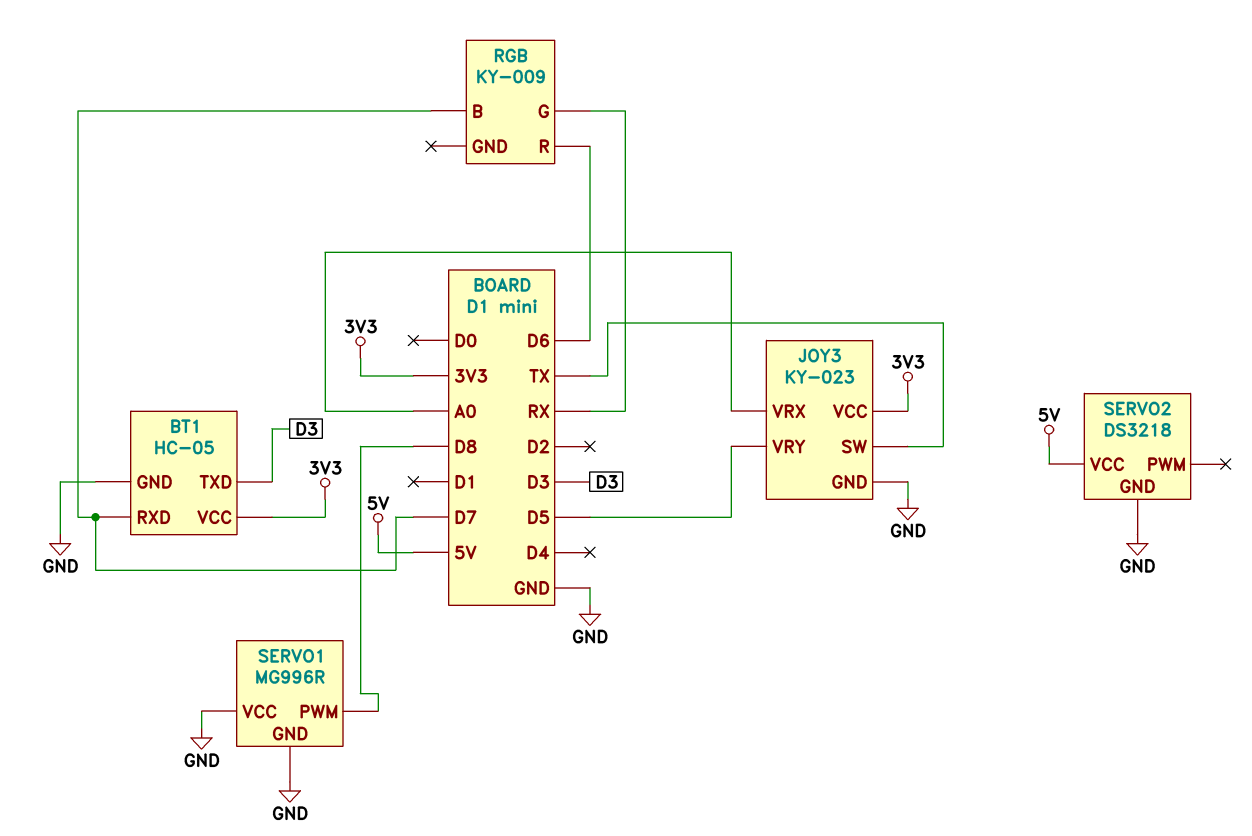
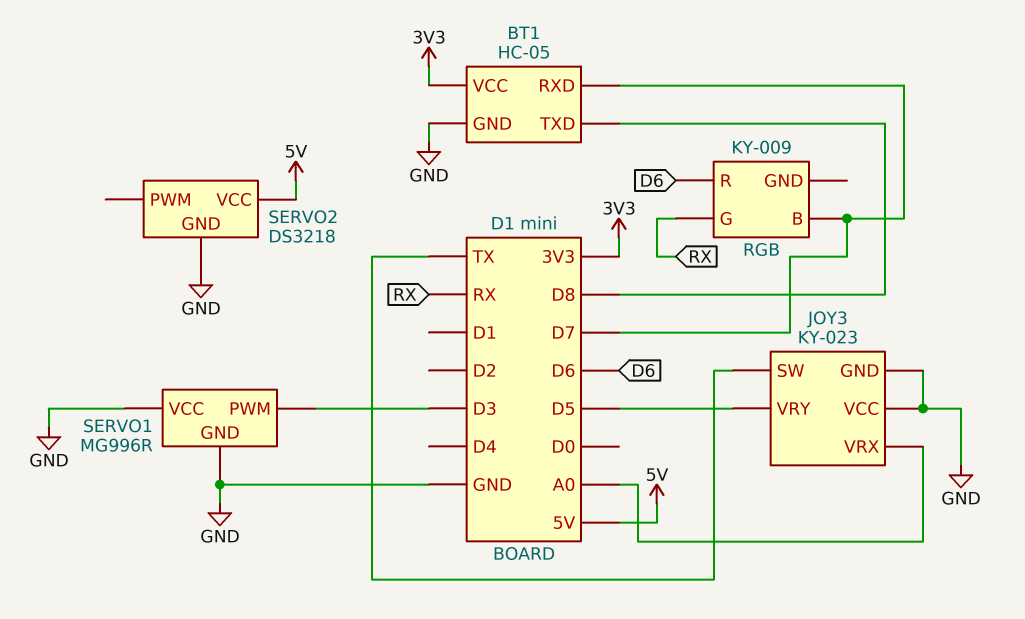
BT1 pin TXD: D3 -> D8
JOY3 pin VCC: 3V3 -> GND
SERVO1 pin PWM: D8 -> D3

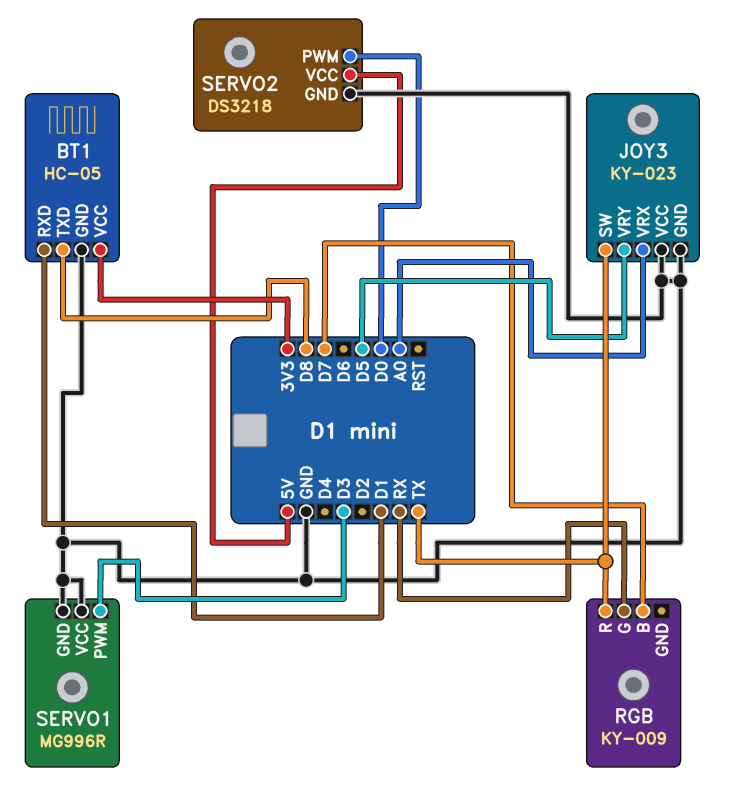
BT1 pin RXD: D7 -> D1
RGB pin R: D6 -> TX
SERVO2 pin PWM: none -> D0

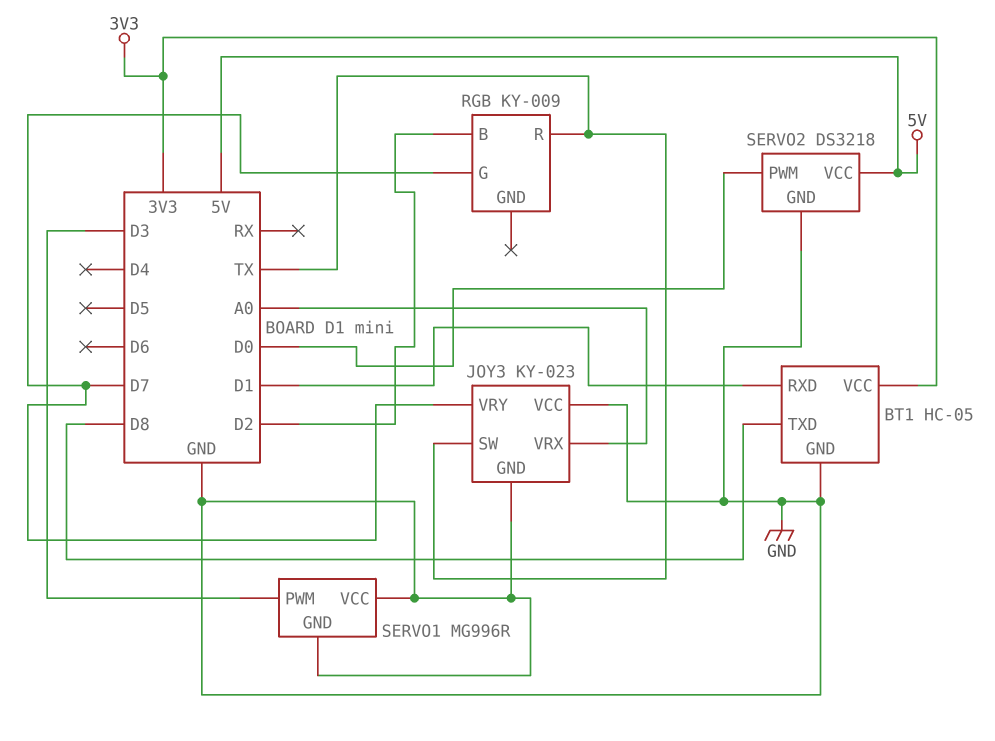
JOY3 pin VRY: D5 -> D7
RGB pin B: D7 -> D2
RGB pin G: RX -> D7

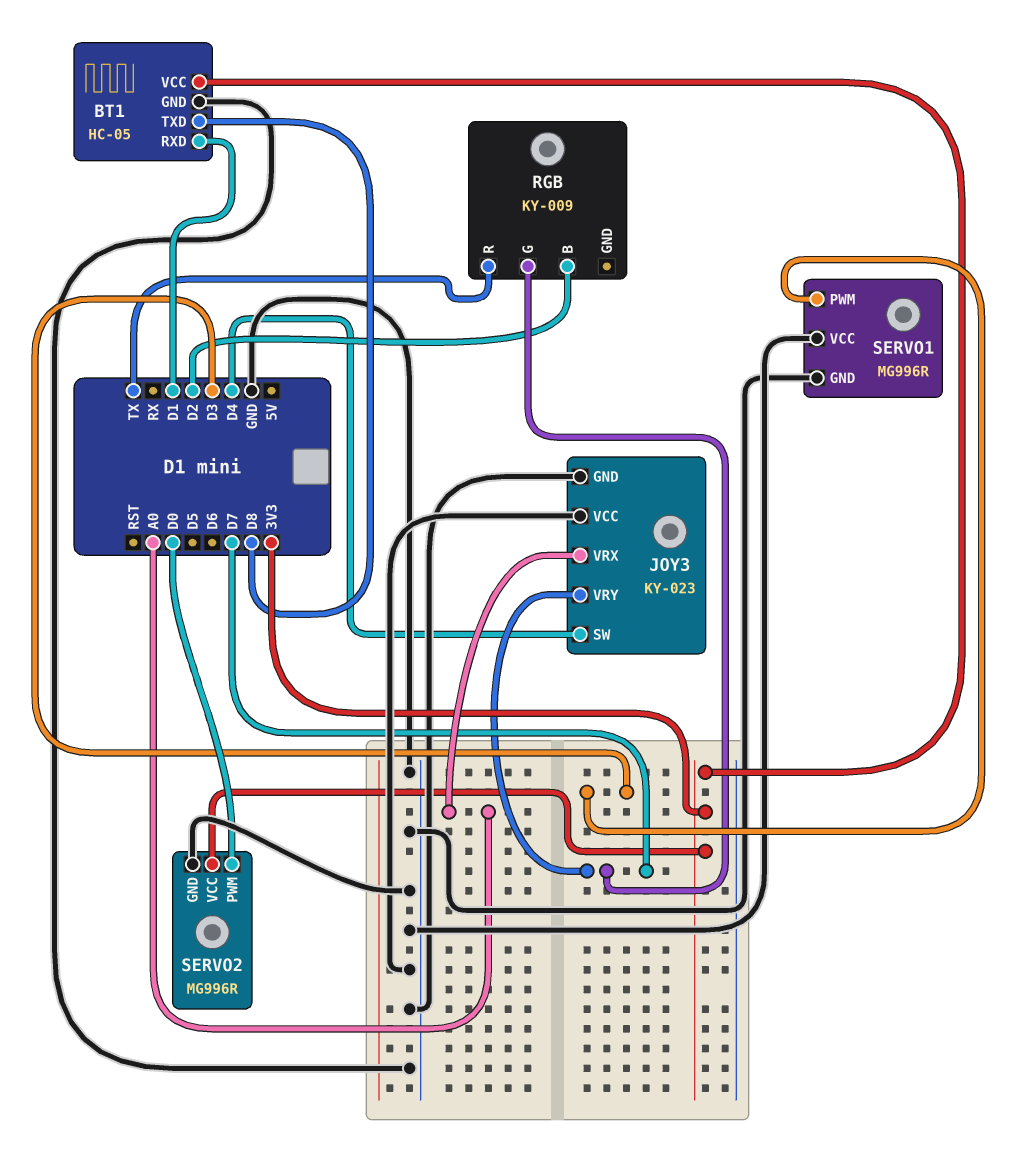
JOY3 pin SW: TX -> D4
SERVO2: DS3218 -> MG996R
SERVO2 pin VCC: 5V -> 3V3

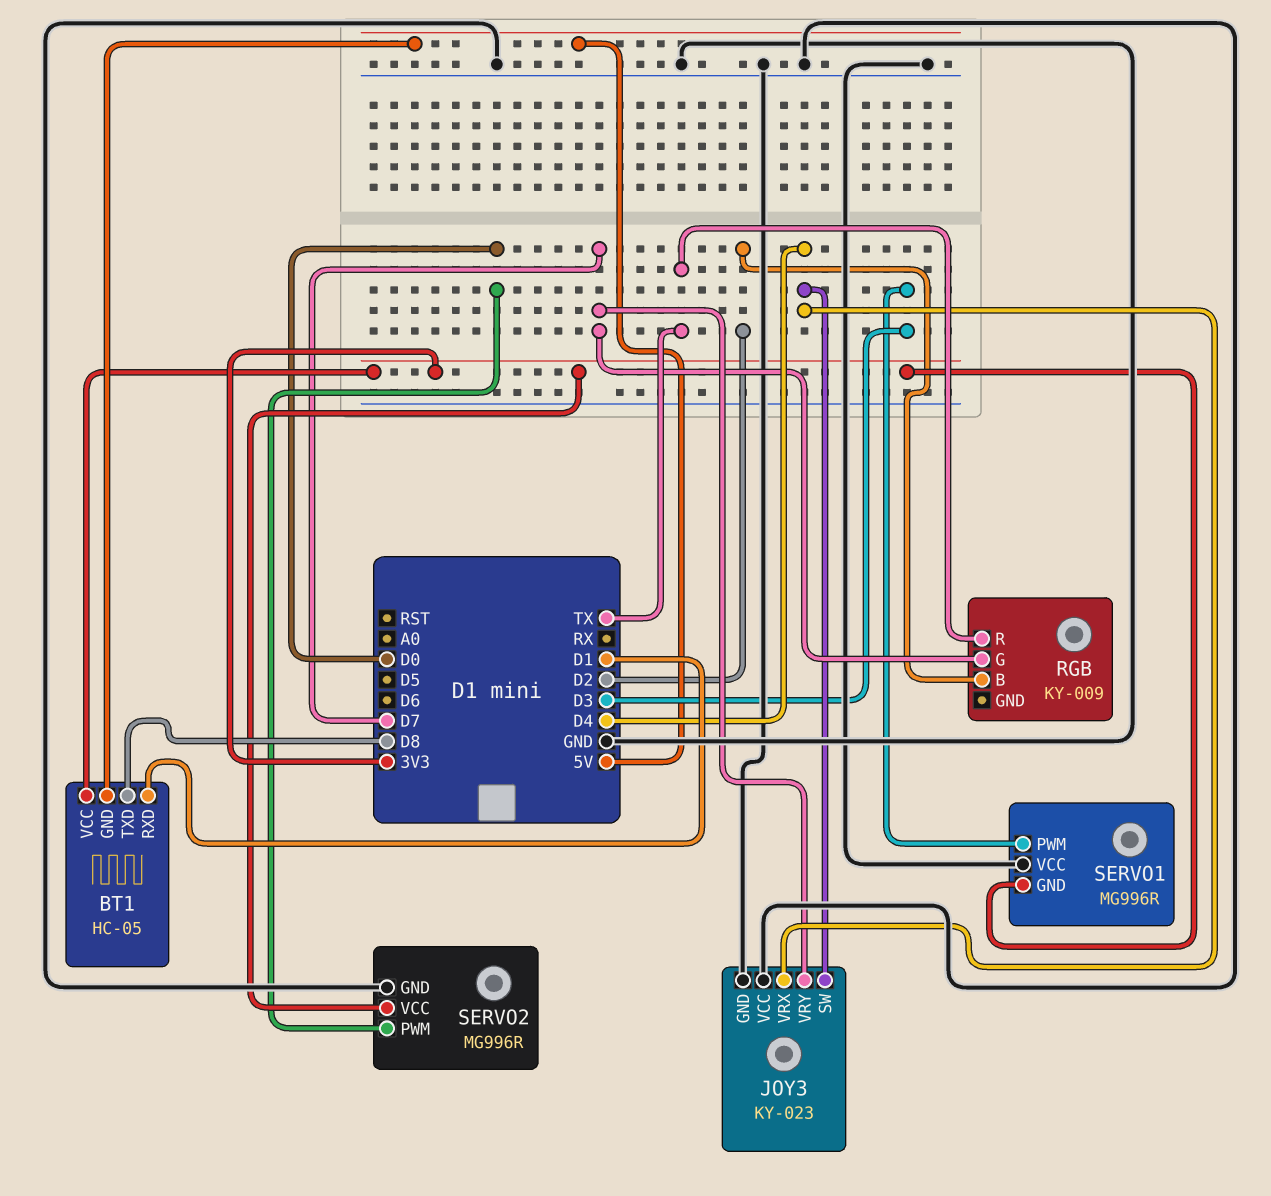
BT1 pin GND: GND -> 5V
JOY3 pin VRX: A0 -> D4
SERVO1 pin GND: GND -> 3V3

